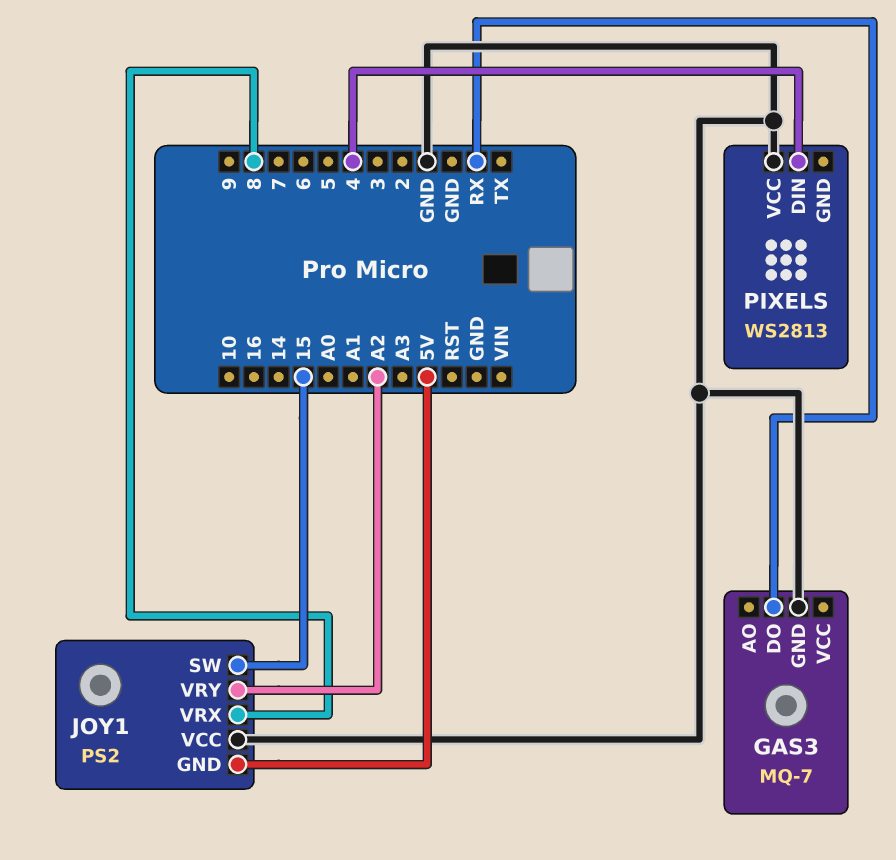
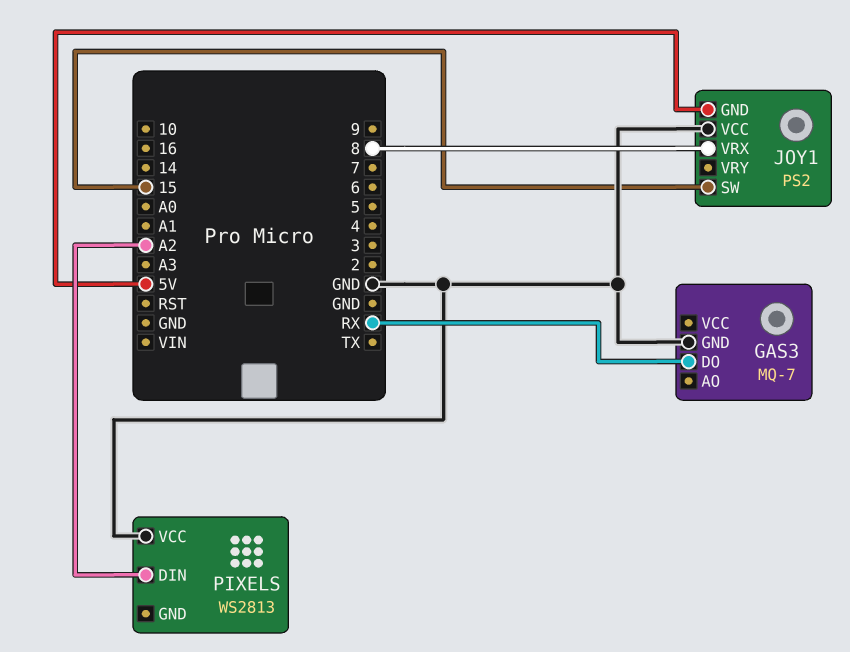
JOY1 pin VRY: A2 -> none
PIXELS pin DIN: 4 -> A2

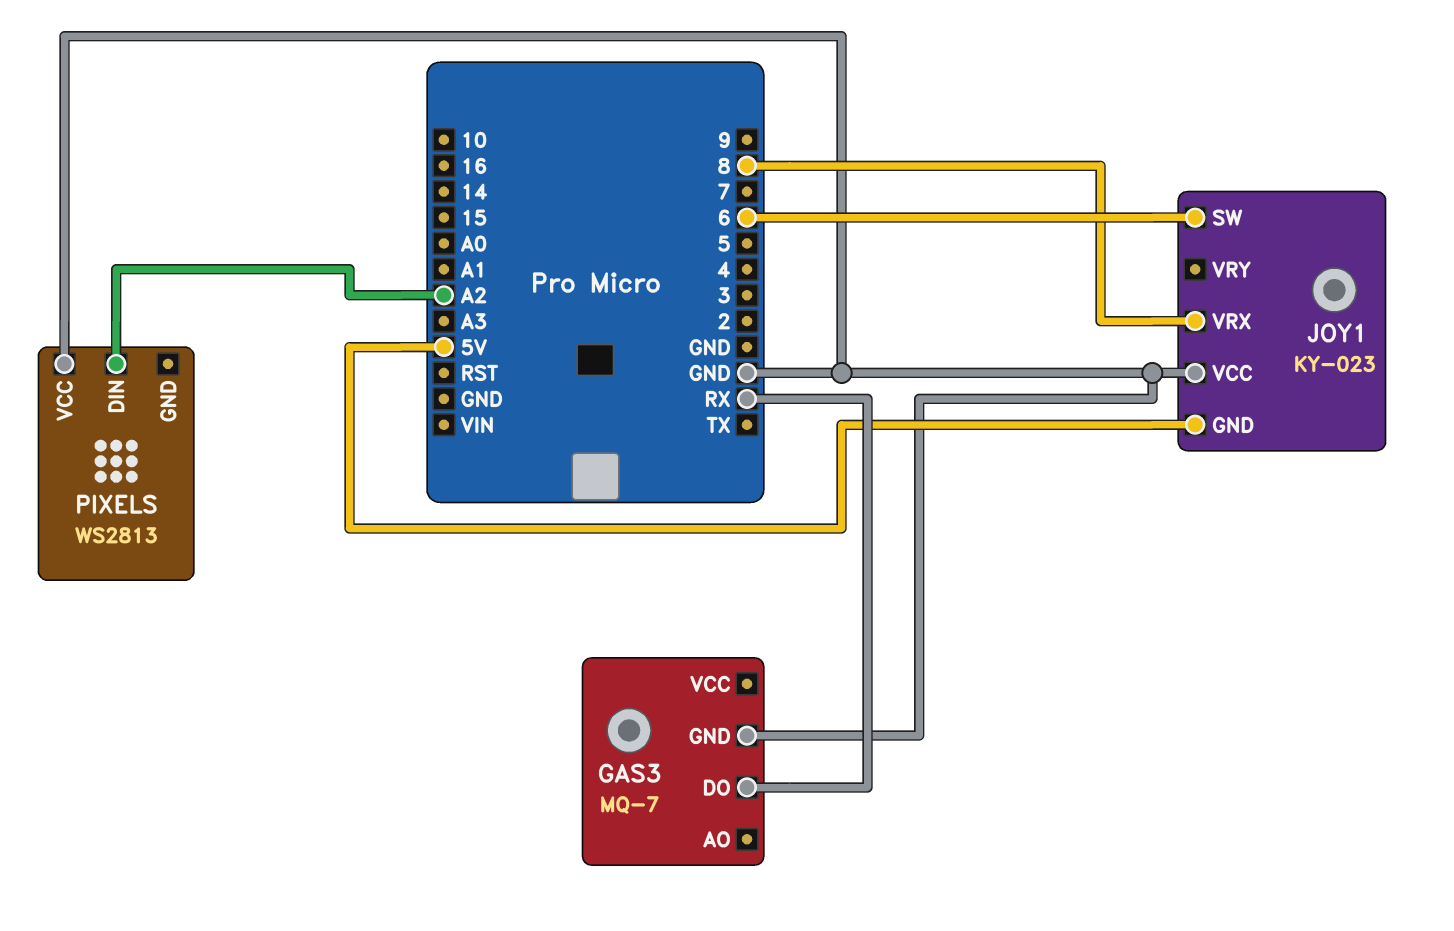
JOY1: PS2 -> KY-023
JOY1 pin SW: 15 -> 6

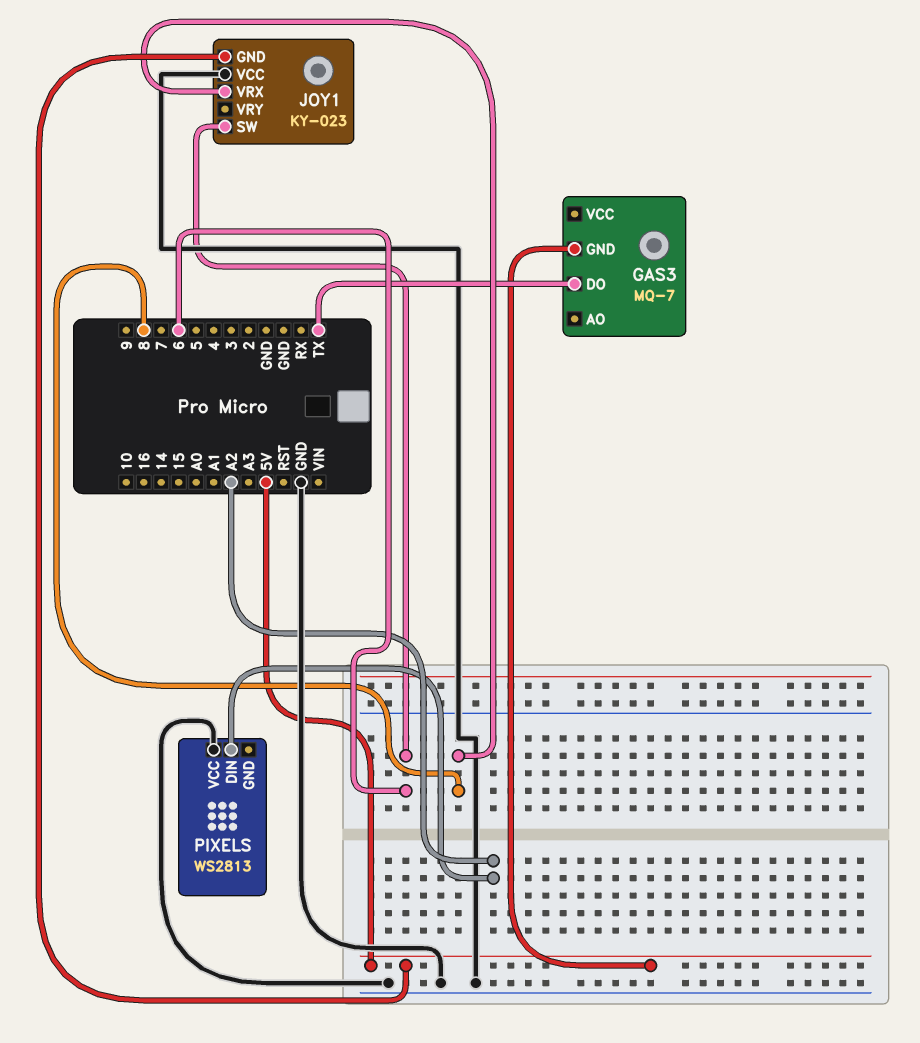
GAS3 pin DO: RX -> TX
GAS3 pin GND: GND -> 5V

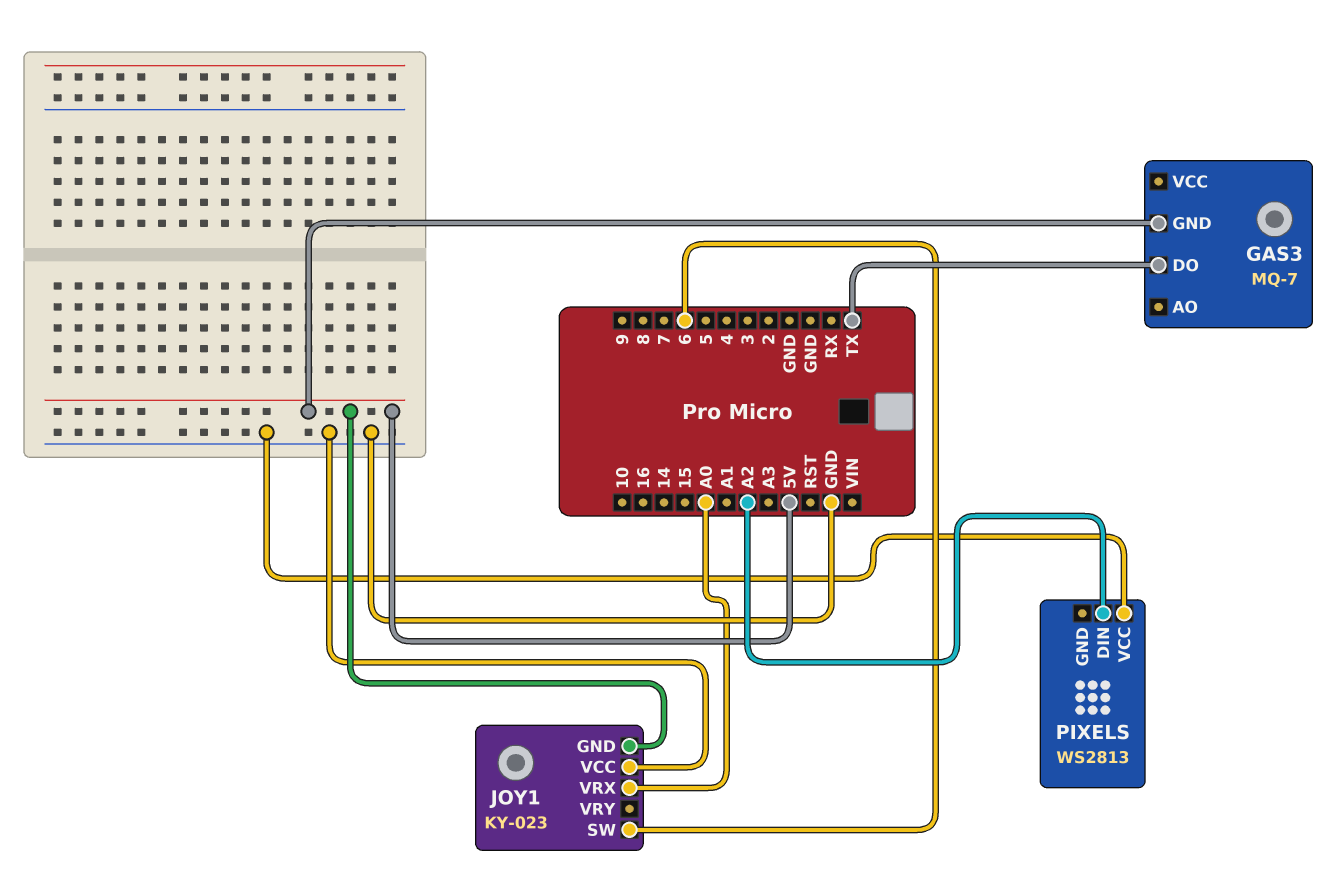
JOY1 pin VRX: 8 -> A0

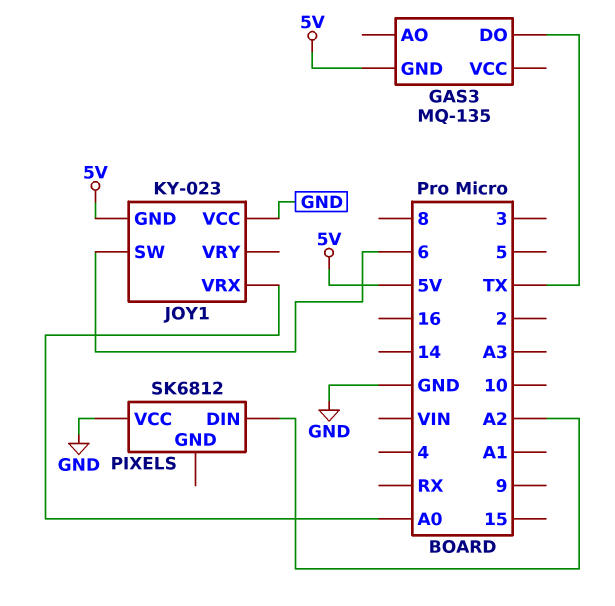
GAS3: MQ-7 -> MQ-135
PIXELS: WS2813 -> SK6812

